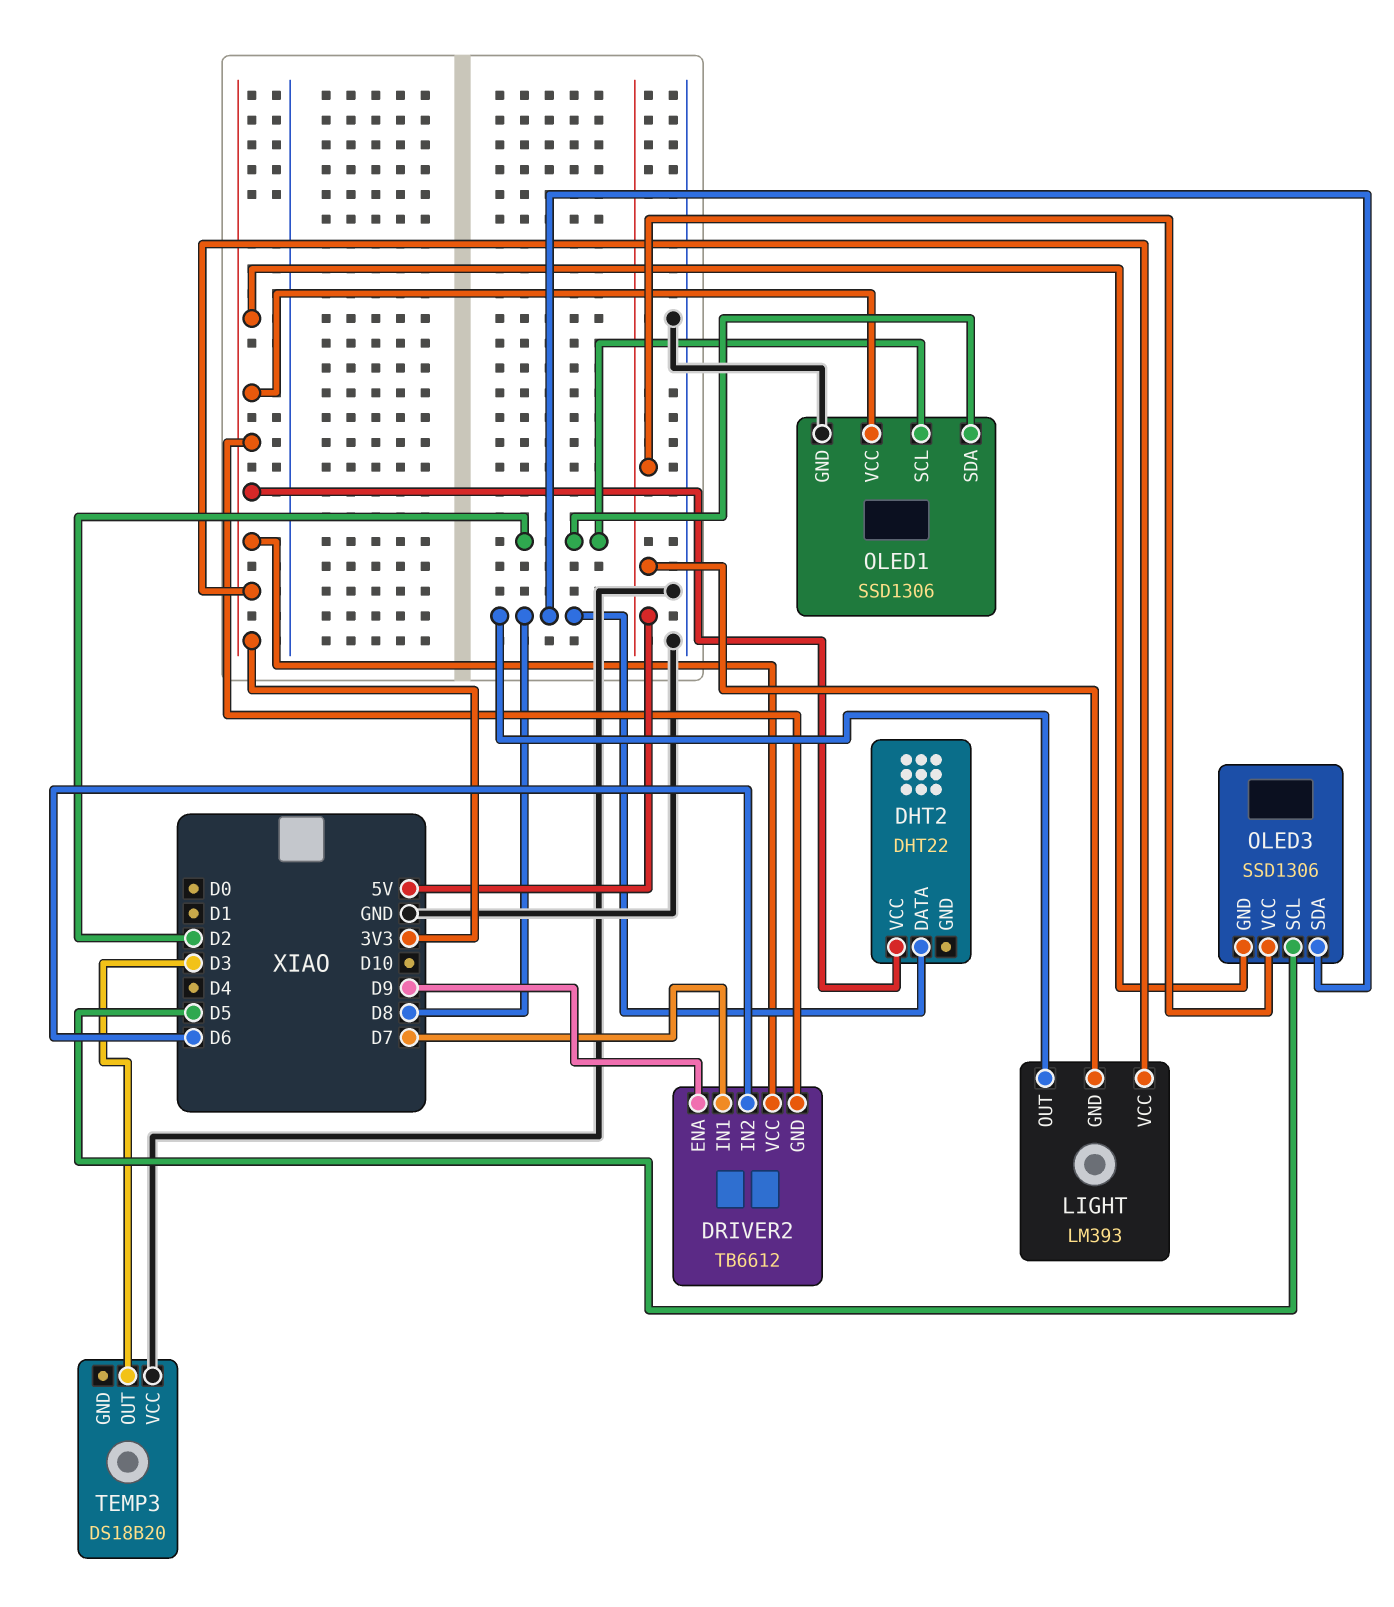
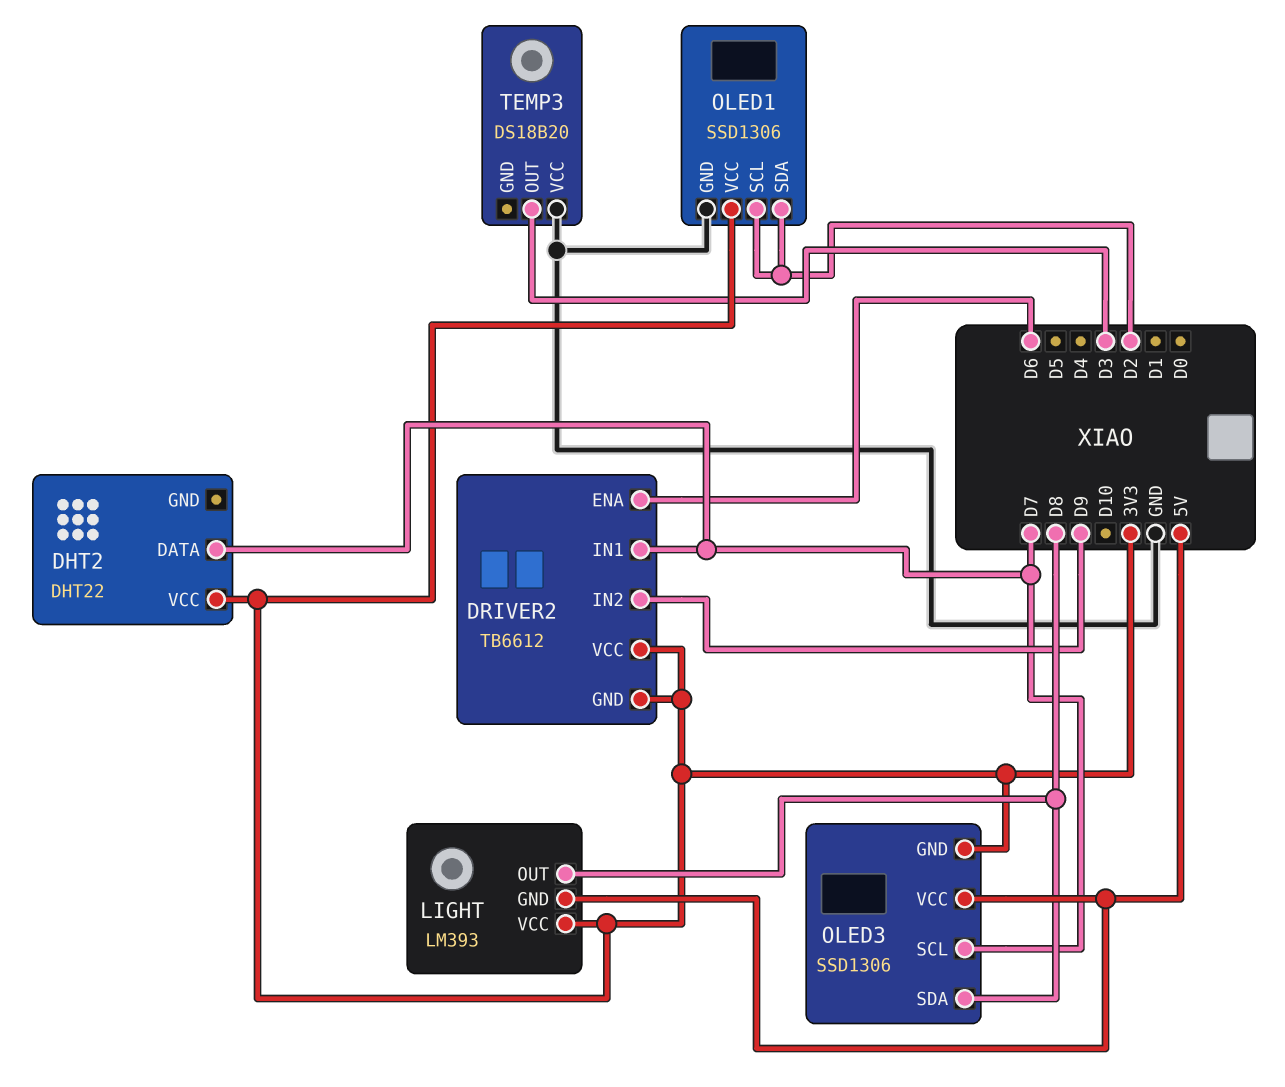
DHT2 pin DATA: D8 -> D7
DRIVER2 pin ENA: D9 -> D6
DRIVER2 pin IN2: D6 -> D9
OLED3 pin SCL: D5 -> D7

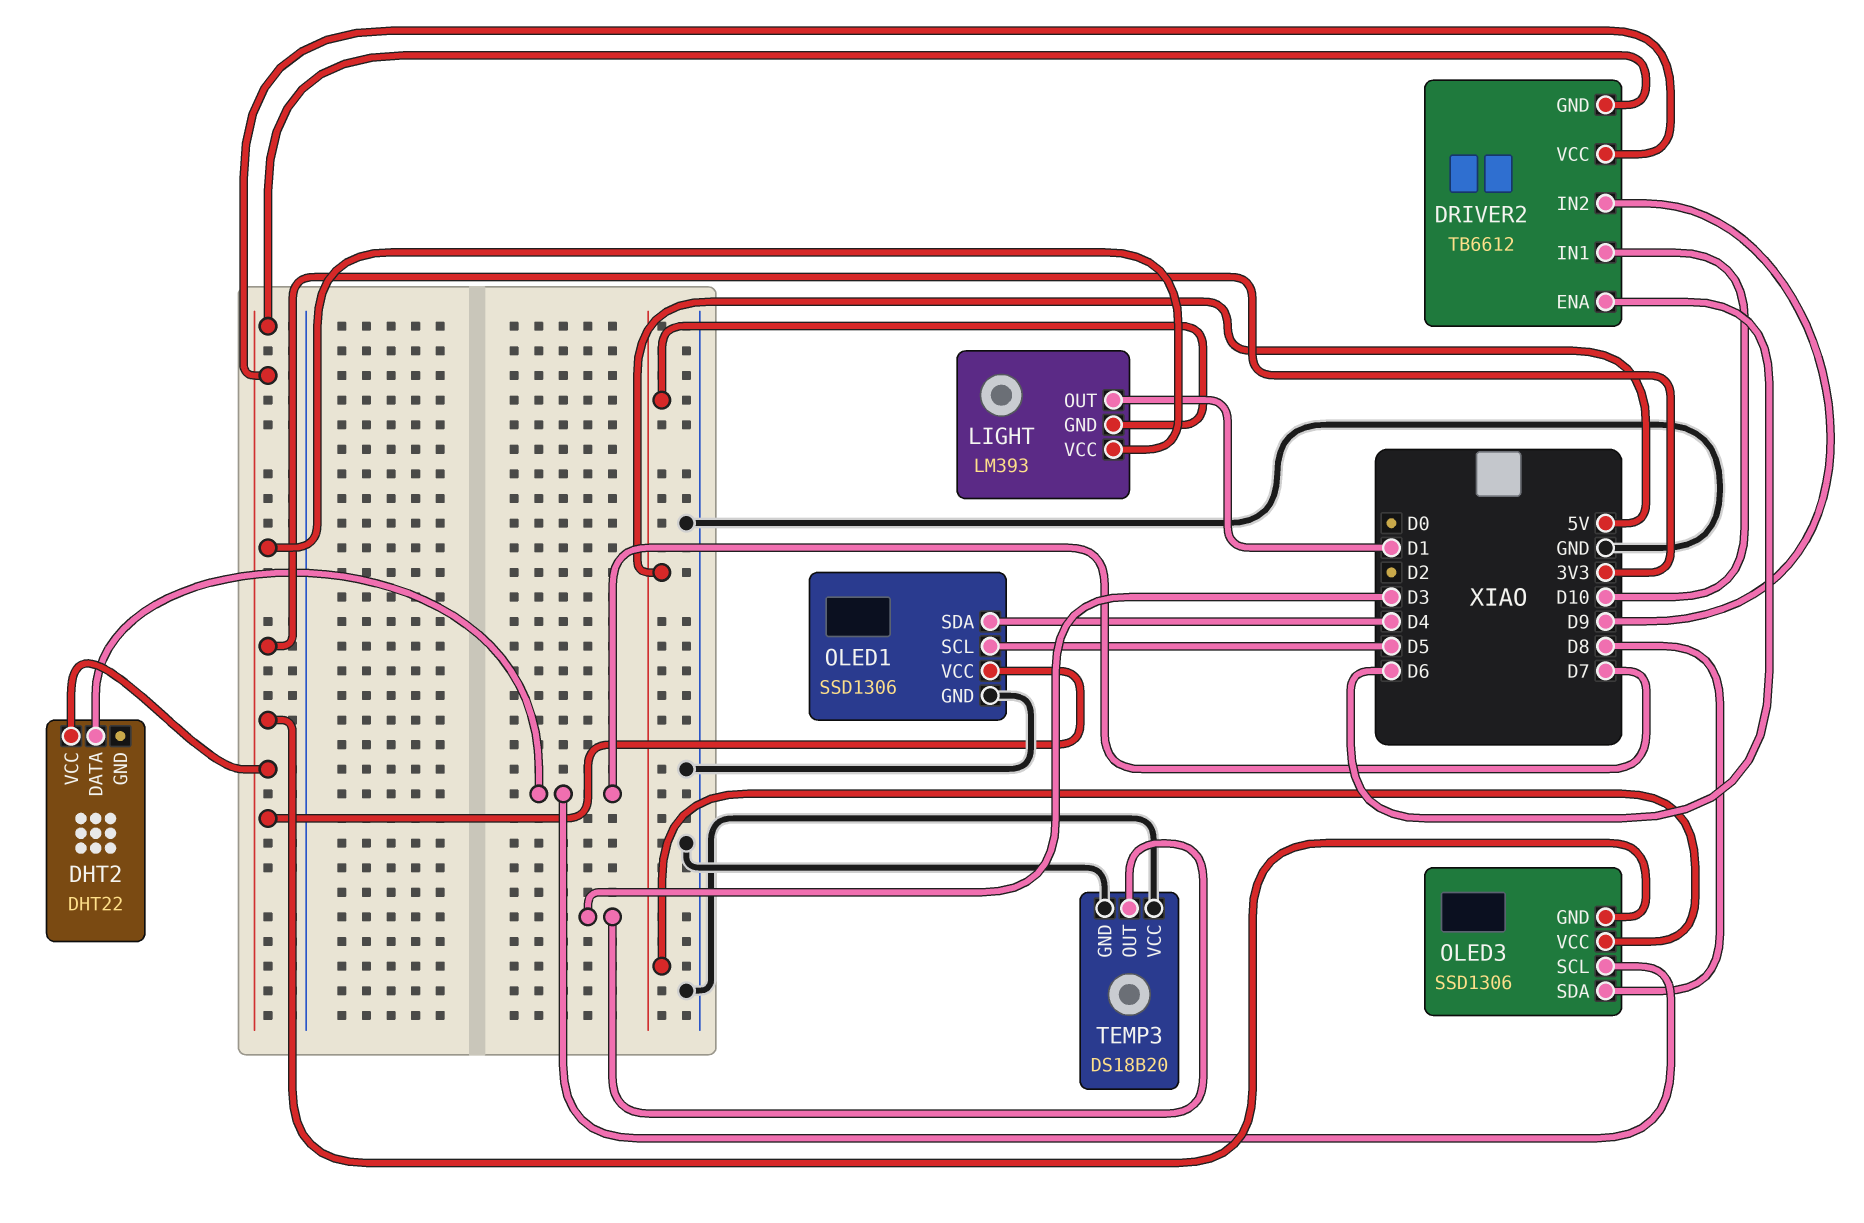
DRIVER2 pin IN1: D7 -> D10
LIGHT pin OUT: D8 -> D1
OLED1 pin SCL: D2 -> D5
OLED1 pin SDA: D2 -> D4
TEMP3 pin GND: none -> GND

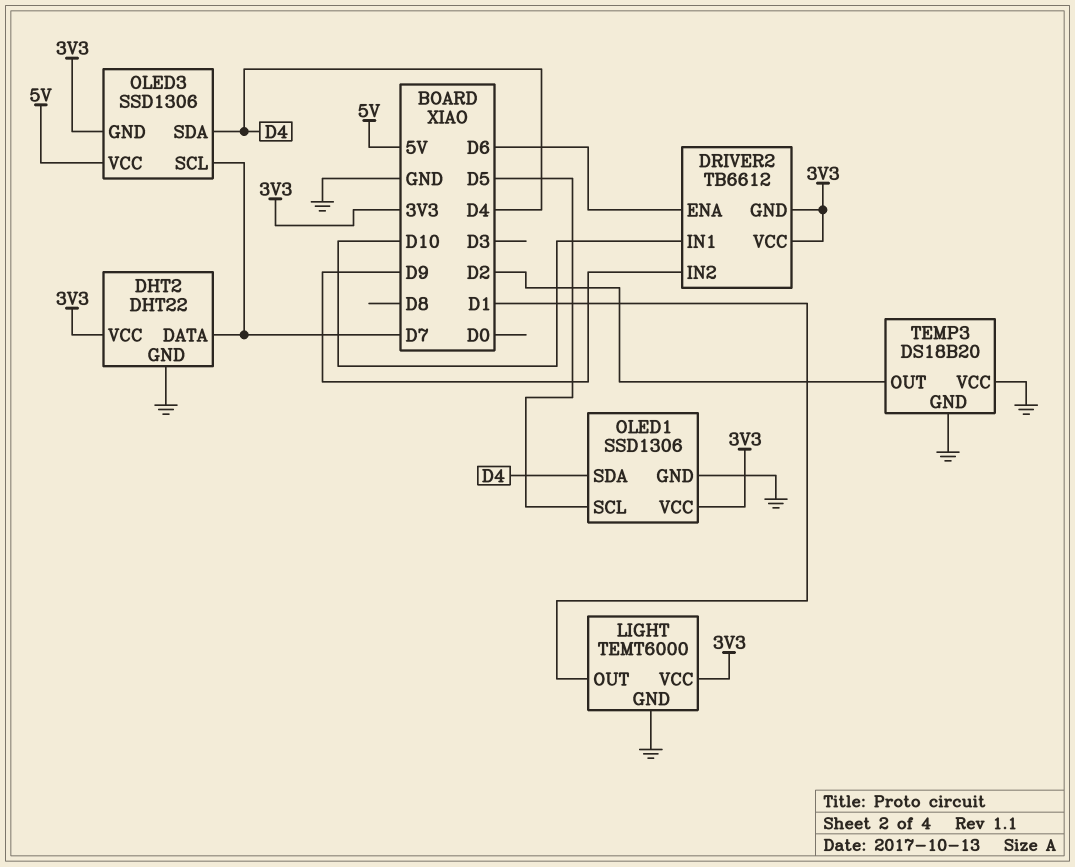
DHT2 pin GND: none -> GND
LIGHT: LM393 -> TEMT6000
LIGHT pin GND: 5V -> GND
OLED3 pin SDA: D8 -> D4
TEMP3 pin OUT: D3 -> D2

